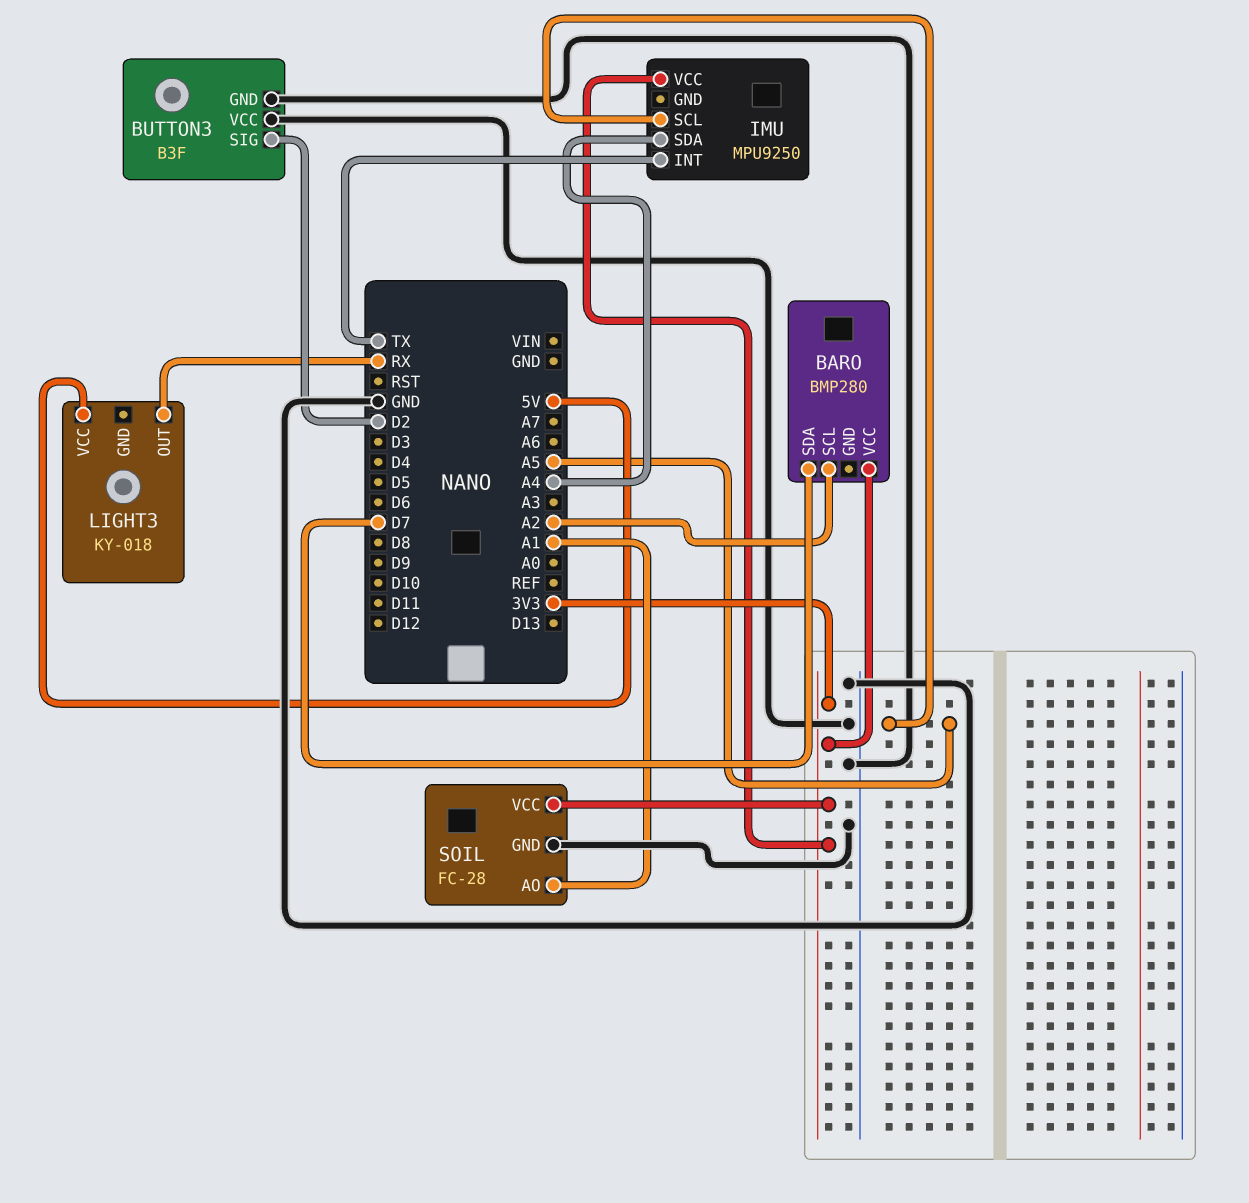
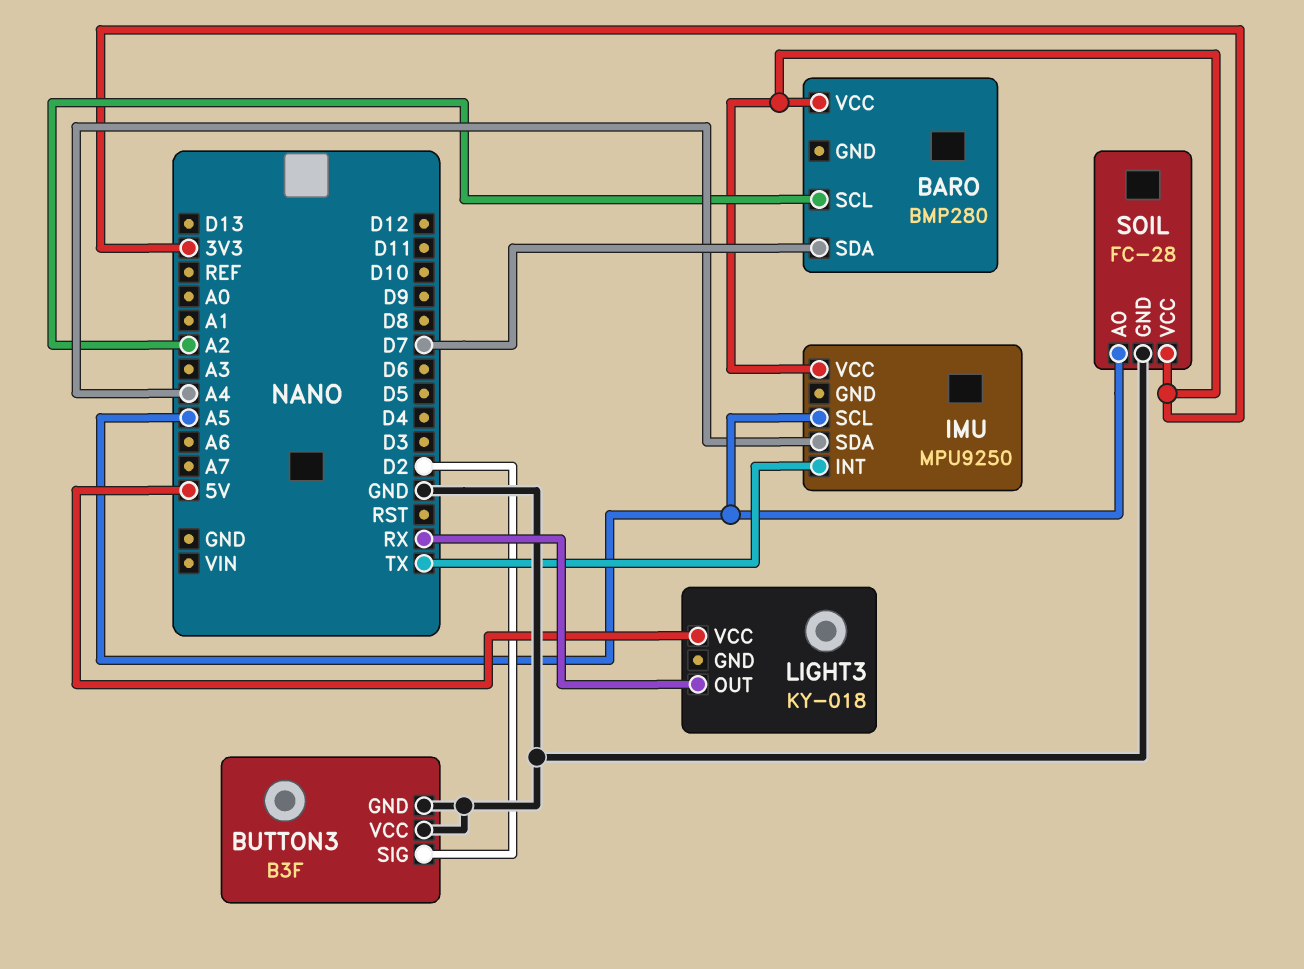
SOIL pin AO: A1 -> A5

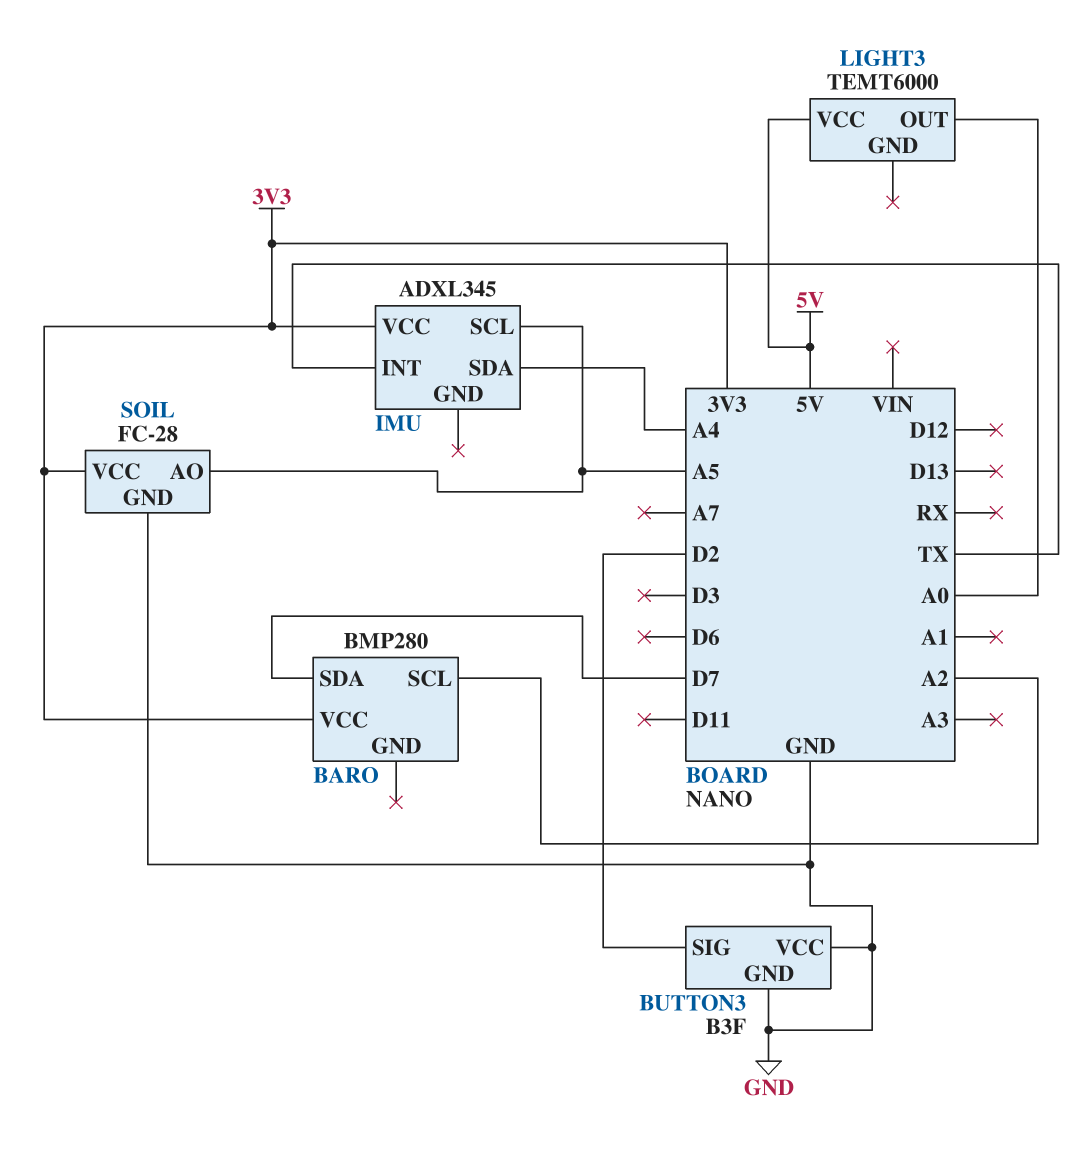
IMU: MPU9250 -> ADXL345
LIGHT3: KY-018 -> TEMT6000
LIGHT3 pin OUT: RX -> A0

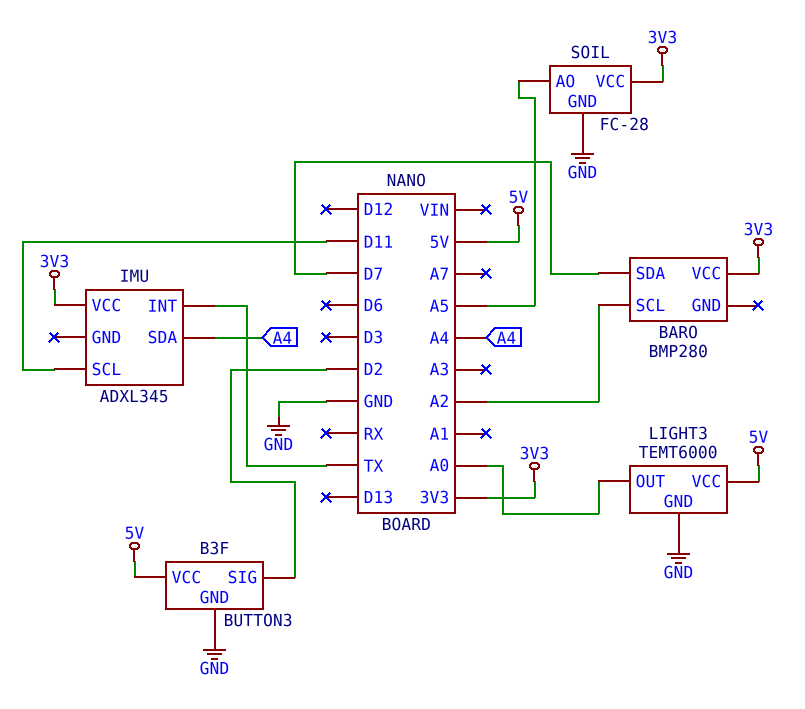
BUTTON3 pin VCC: GND -> 5V
IMU pin SCL: A5 -> D11
LIGHT3 pin GND: none -> GND

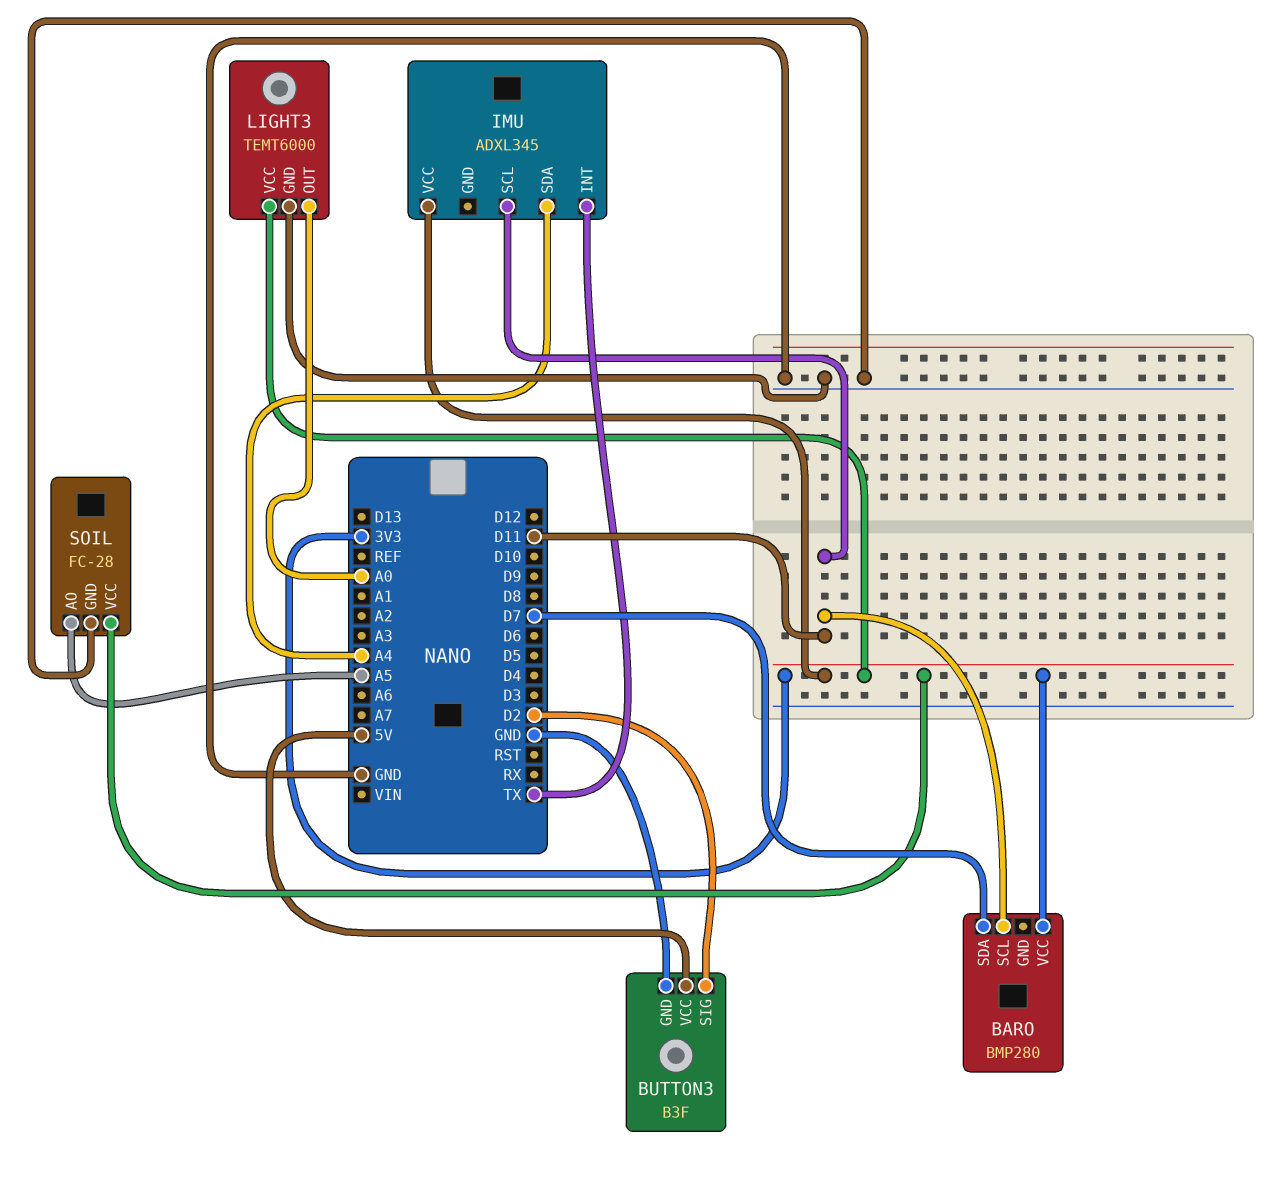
BARO pin SCL: A2 -> D11
LIGHT3 pin VCC: 5V -> 3V3

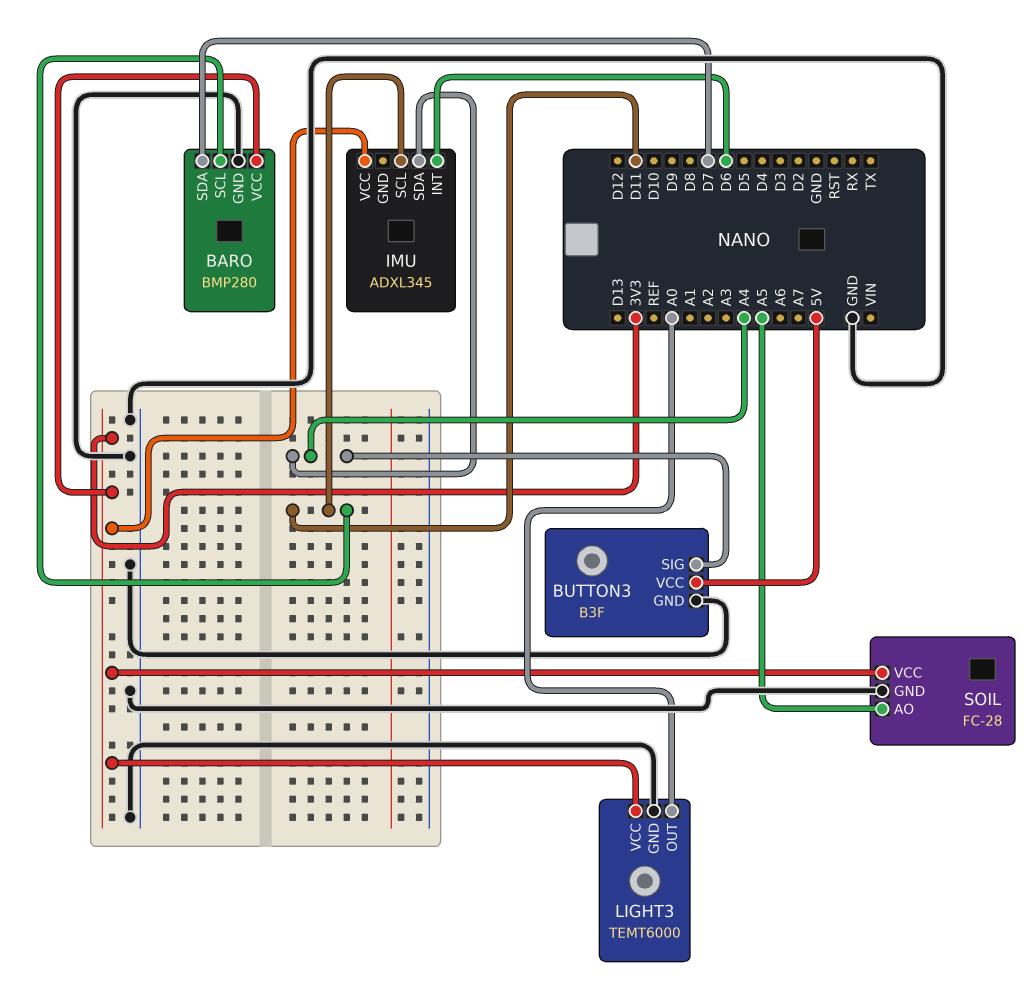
BARO pin GND: none -> GND
BUTTON3 pin SIG: D2 -> A4
IMU pin INT: TX -> D6

